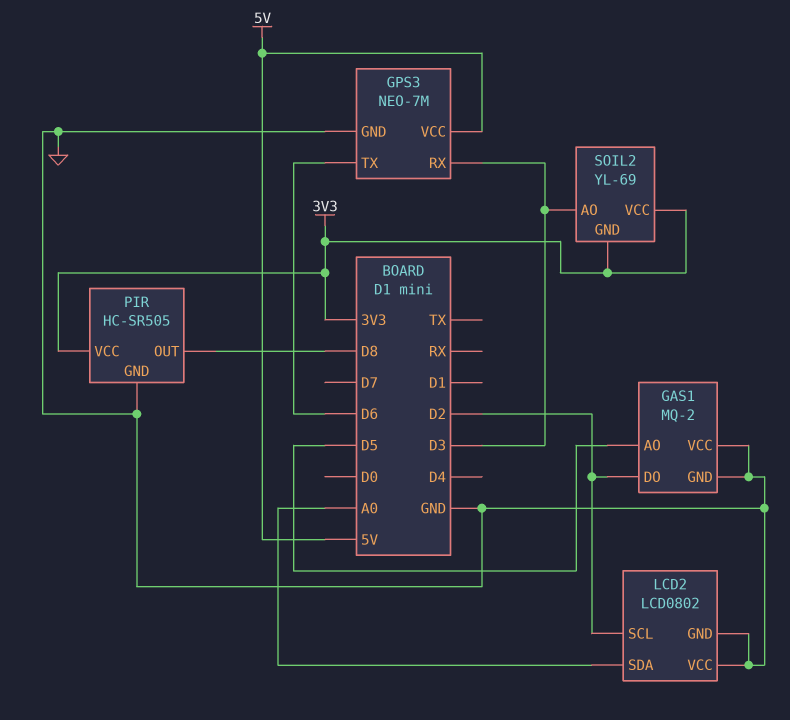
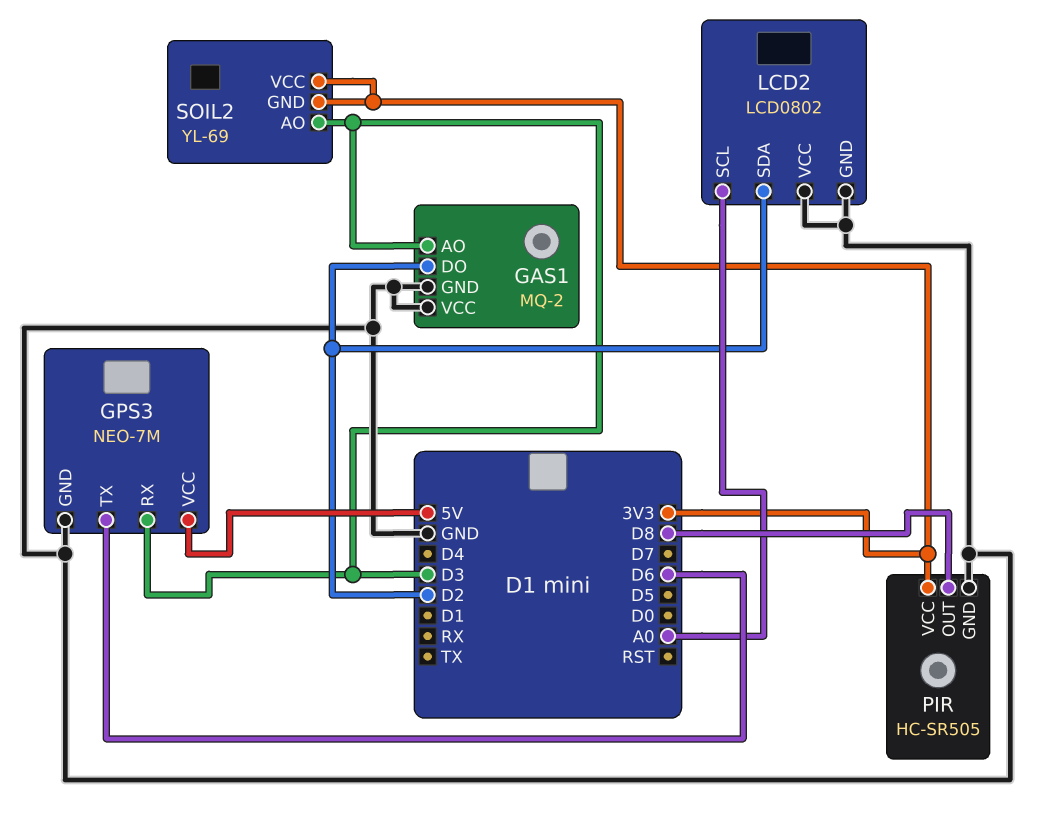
GAS1 pin AO: D5 -> D3
LCD2 pin SCL: D2 -> A0
LCD2 pin SDA: A0 -> D2

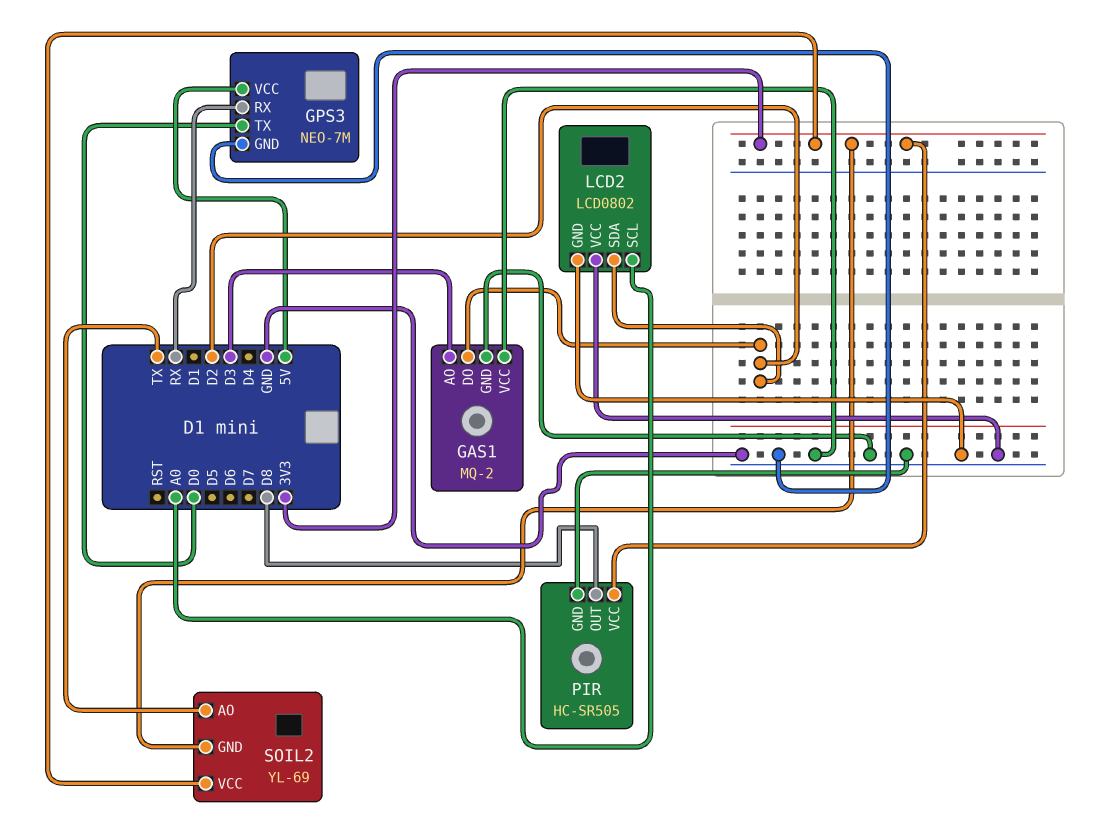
GPS3 pin RX: D3 -> RX
GPS3 pin TX: D6 -> D0
SOIL2 pin AO: D3 -> TX

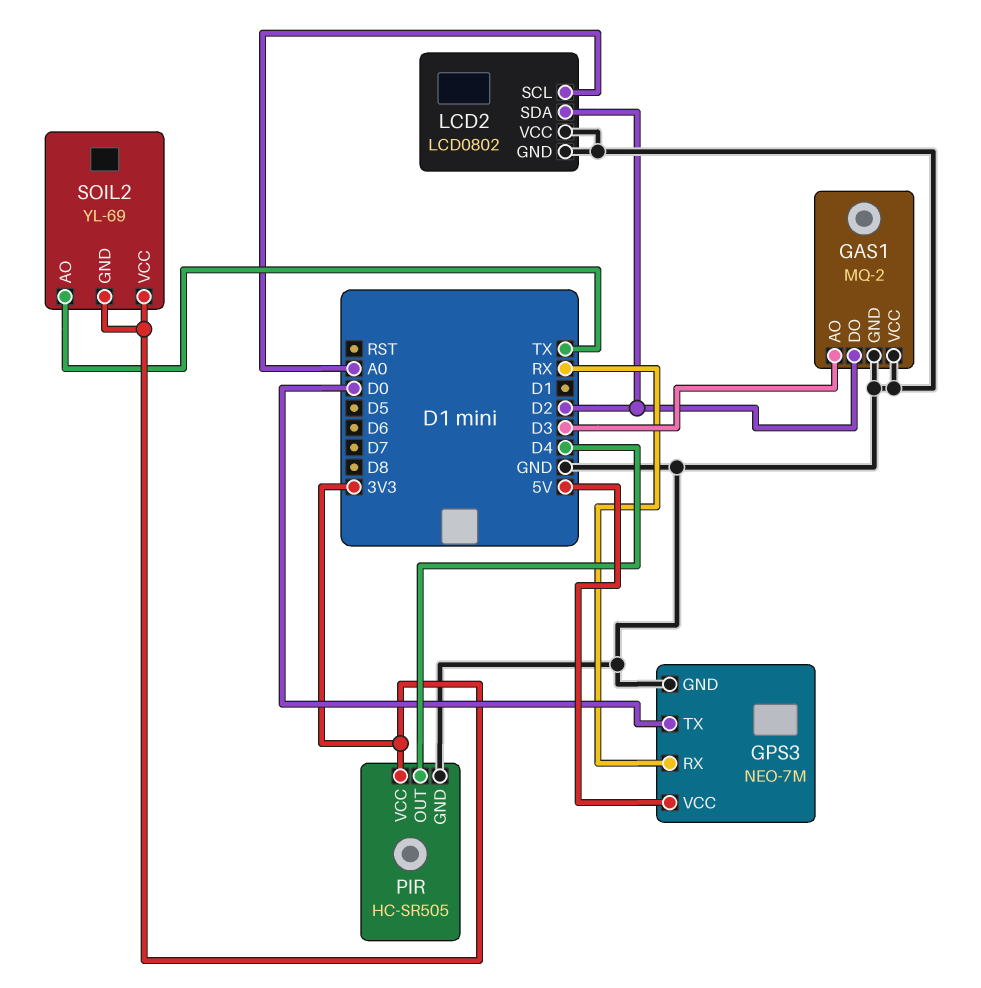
PIR pin OUT: D8 -> D4

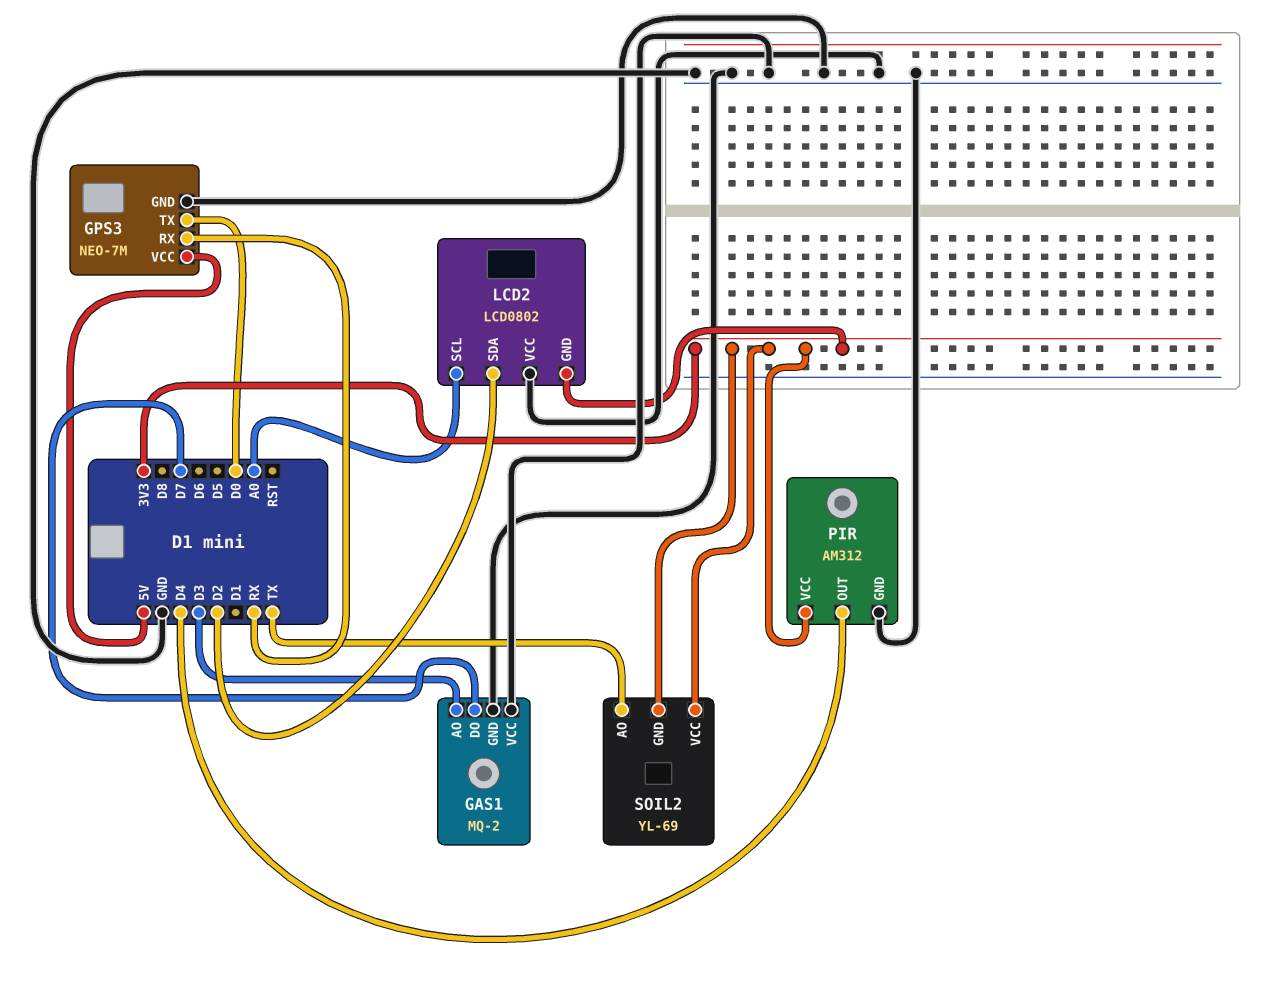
GAS1 pin DO: D2 -> D7
LCD2 pin GND: GND -> 3V3
PIR: HC-SR505 -> AM312

